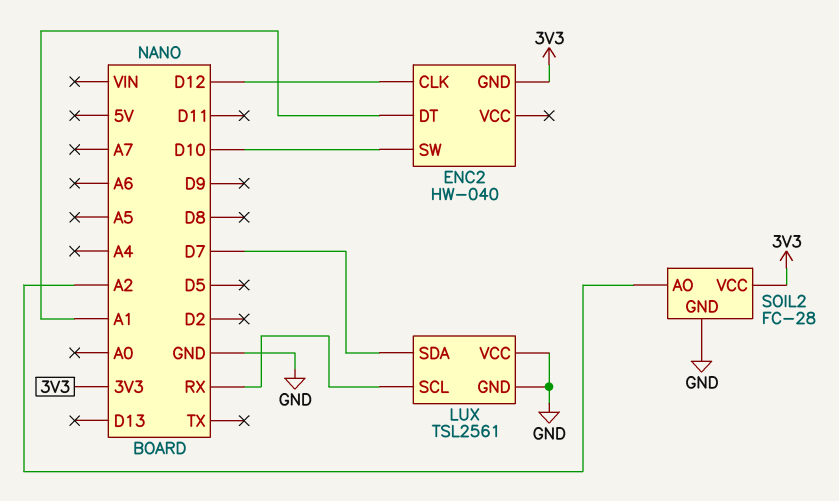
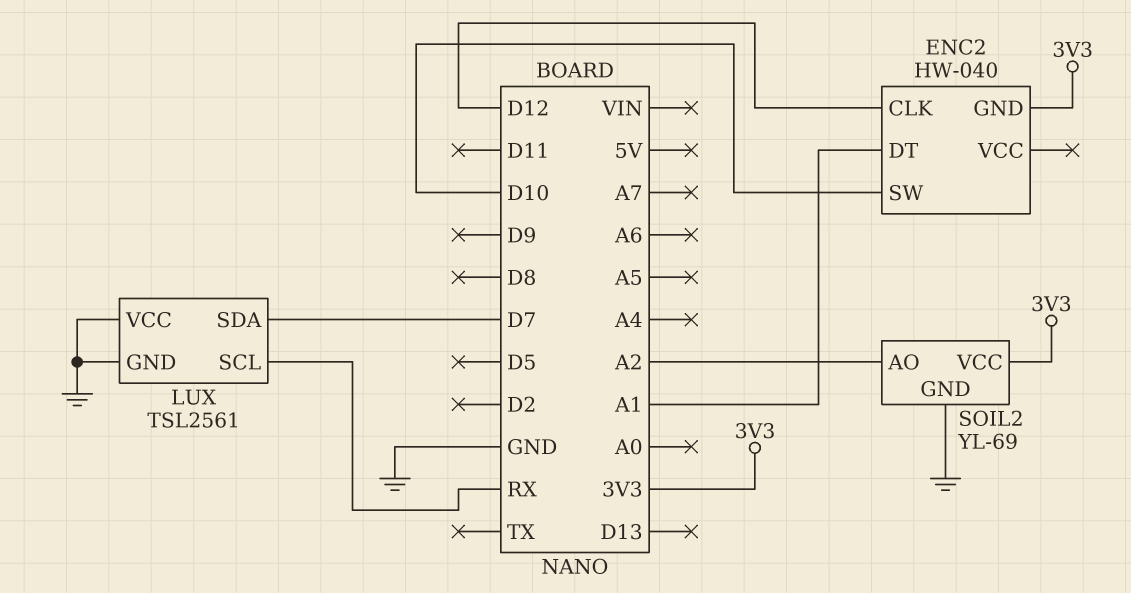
SOIL2: FC-28 -> YL-69

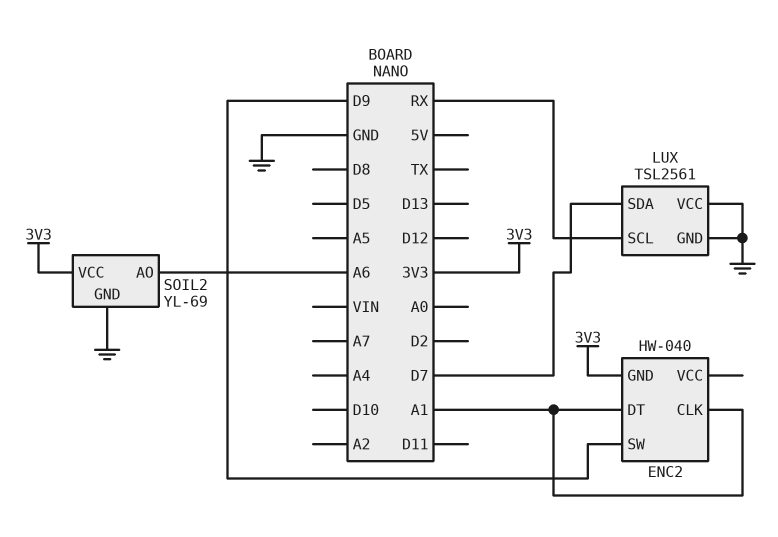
ENC2 pin CLK: D12 -> A1
ENC2 pin SW: D10 -> D9
SOIL2 pin AO: A2 -> A6

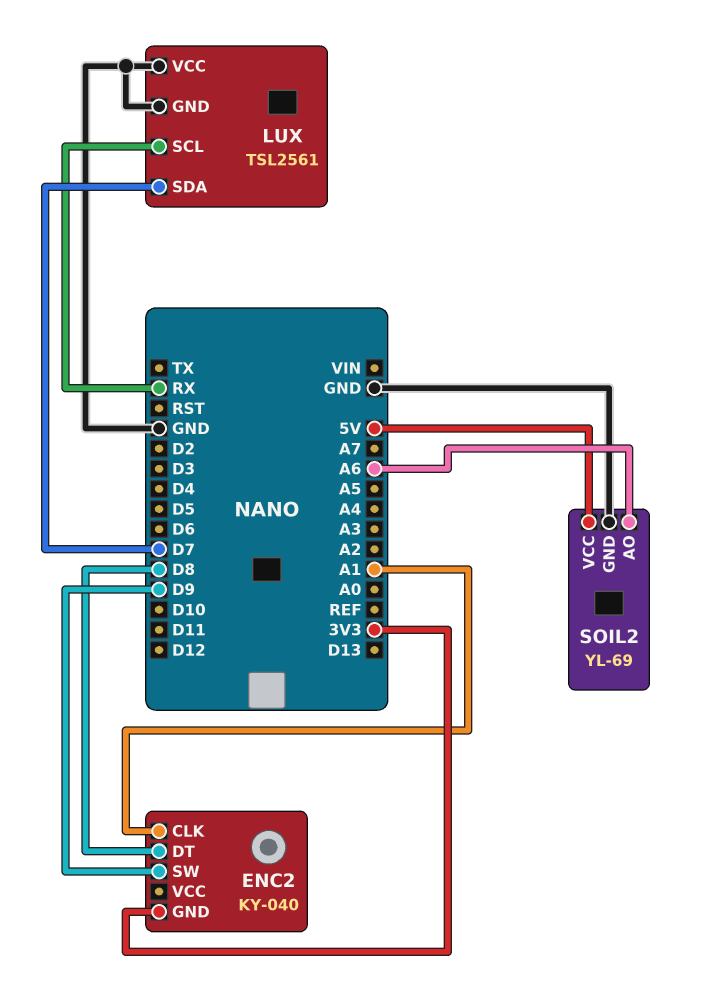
ENC2: HW-040 -> KY-040
ENC2 pin DT: A1 -> D8
SOIL2 pin VCC: 3V3 -> 5V

